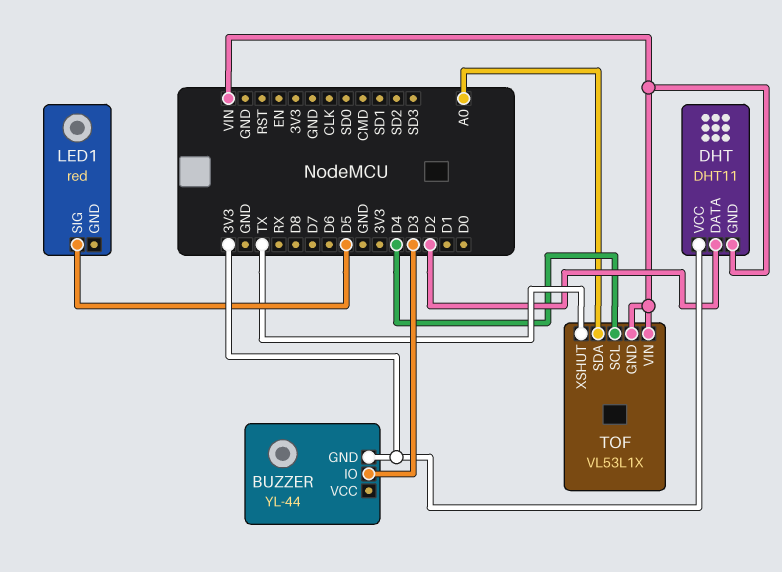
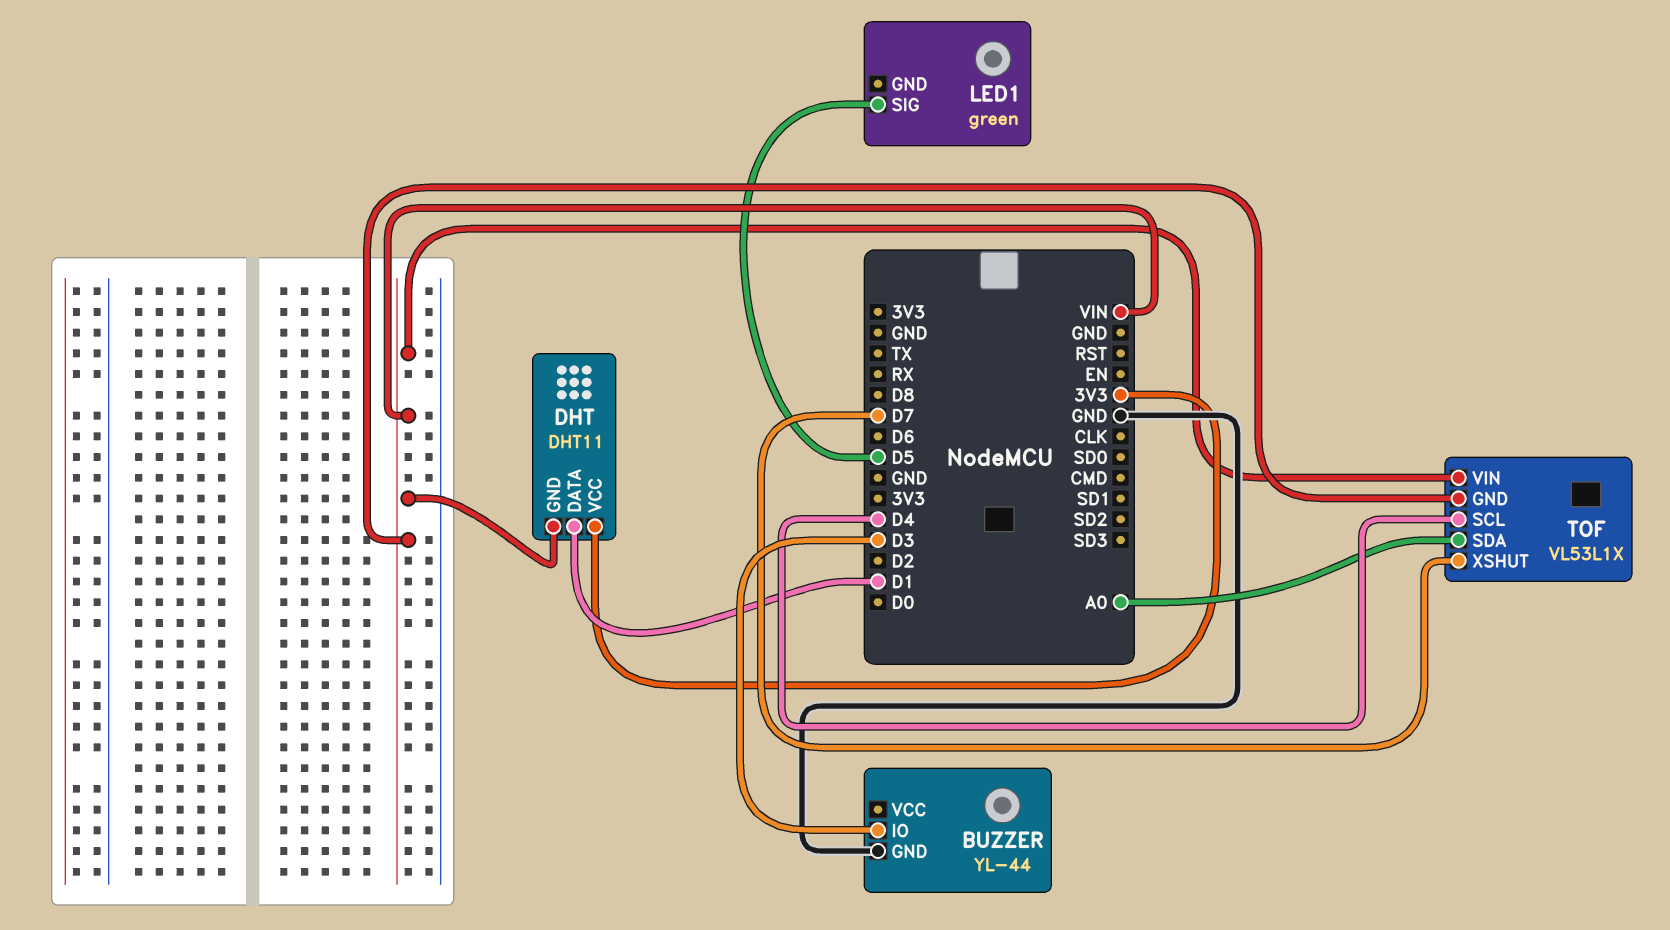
BUZZER pin GND: 3V3 -> GND
DHT pin DATA: D2 -> D1
LED1: red -> green
TOF pin XSHUT: TX -> D7

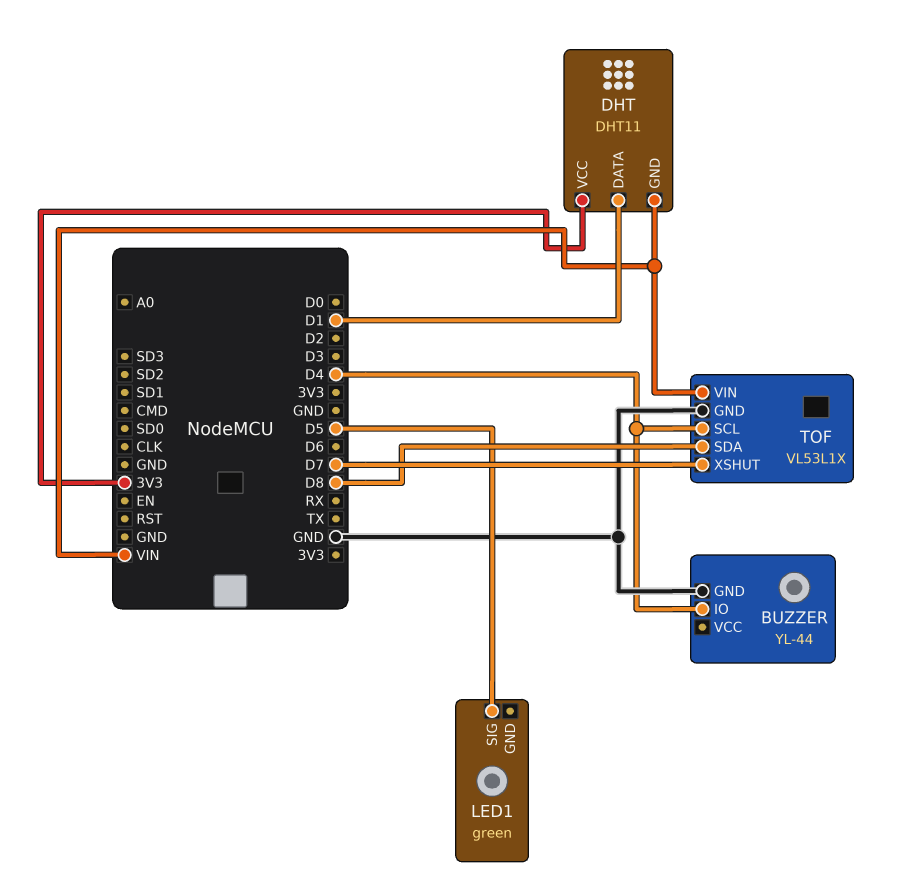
BUZZER pin IO: D3 -> D4
TOF pin GND: VIN -> GND
TOF pin SDA: A0 -> D8

